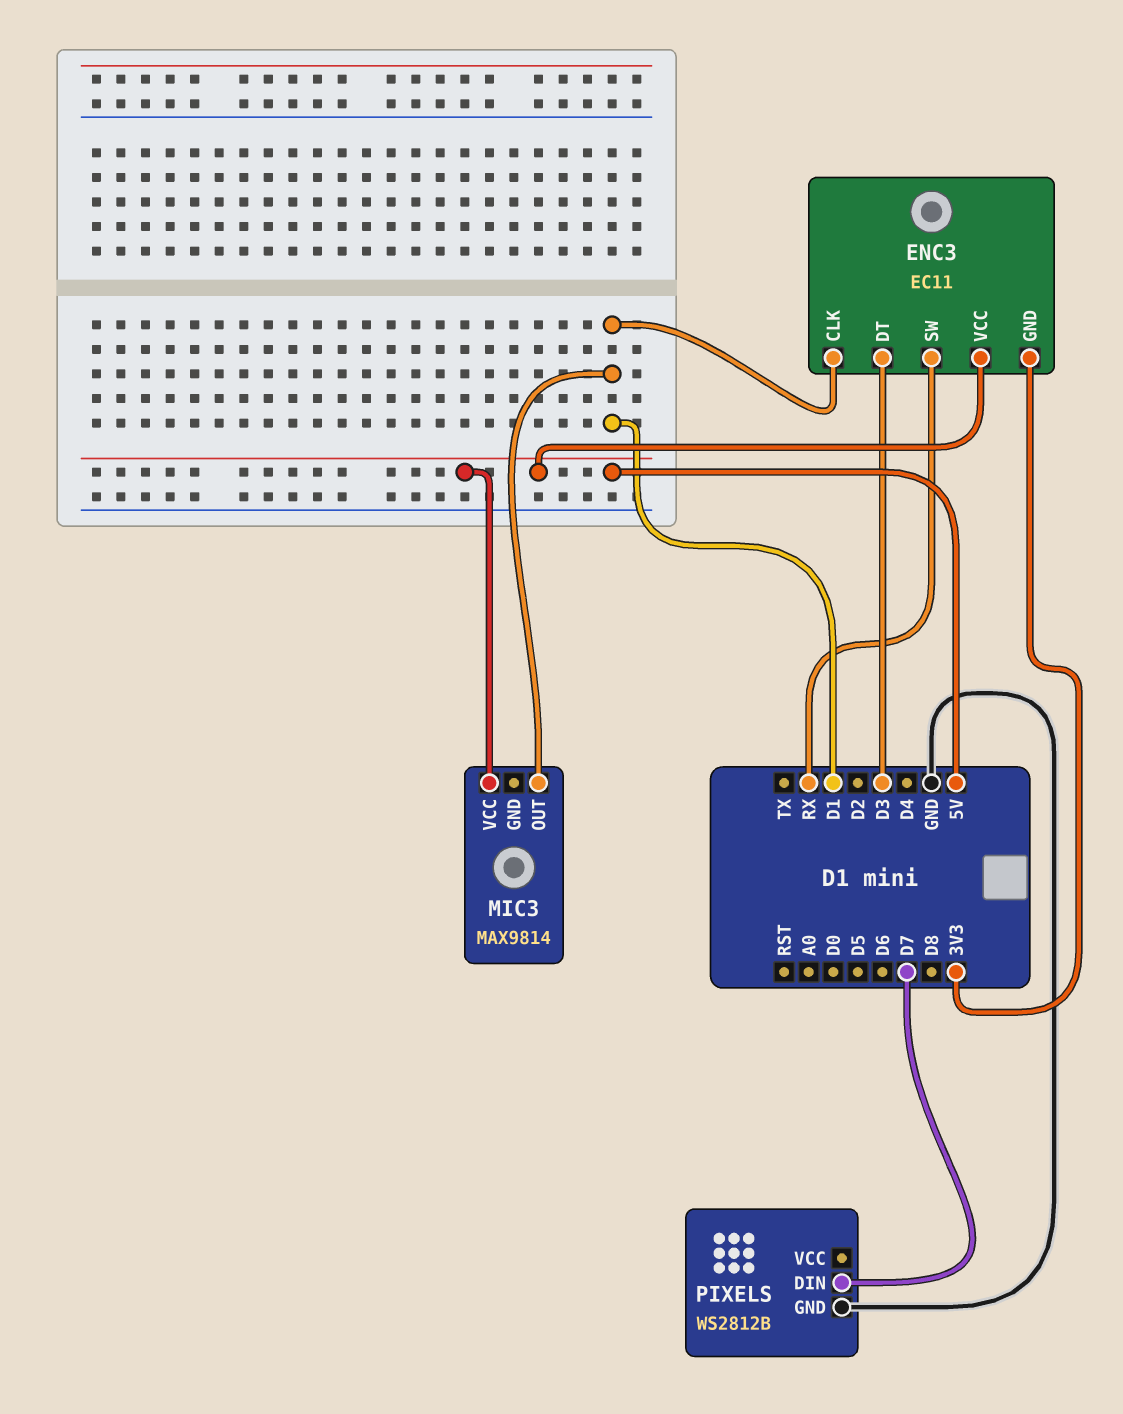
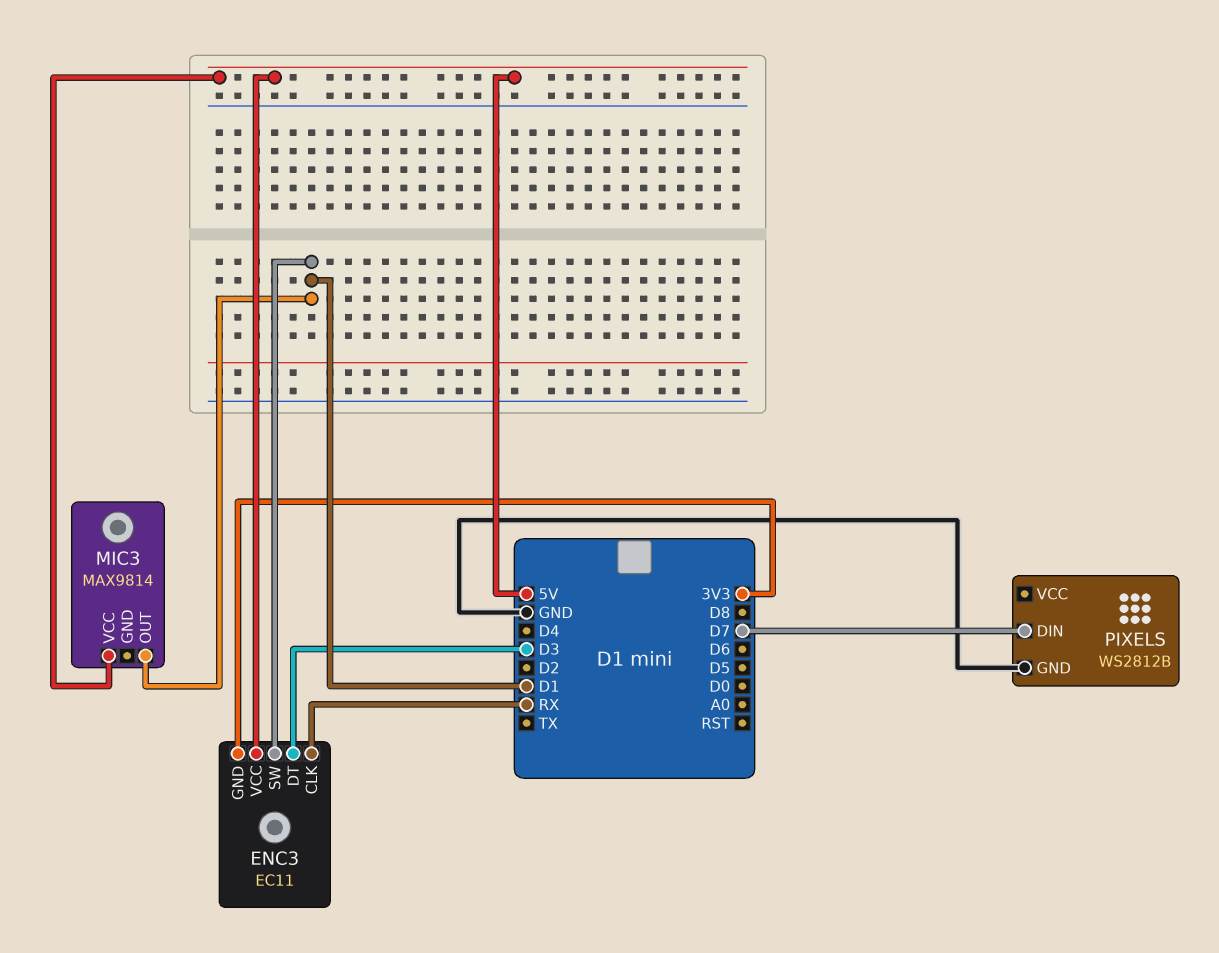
ENC3 pin CLK: D1 -> RX
ENC3 pin SW: RX -> D1

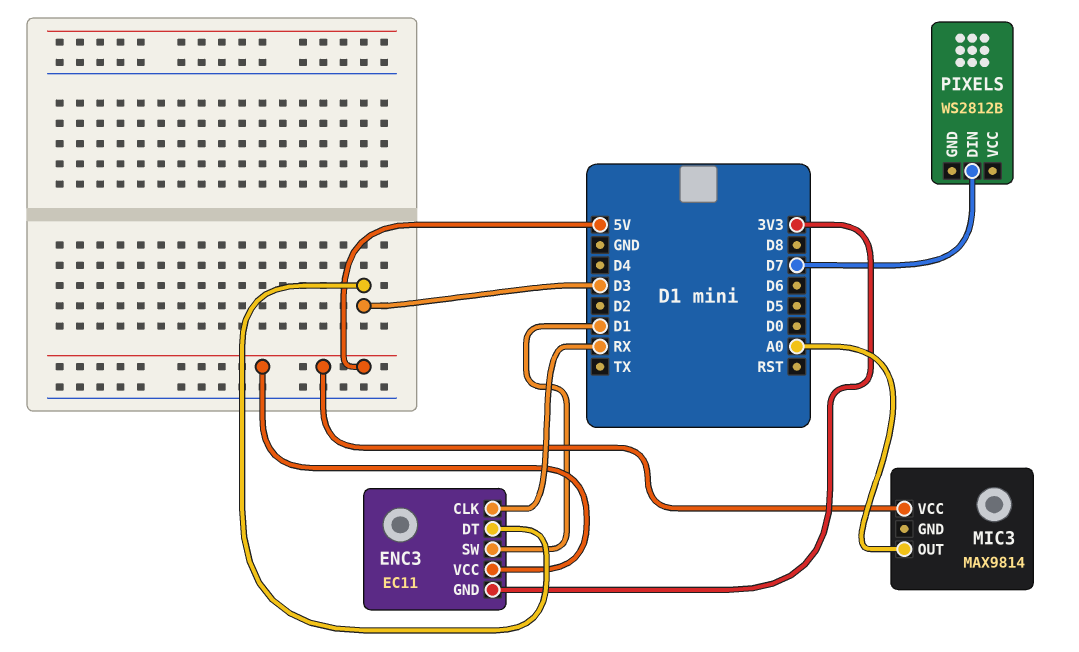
MIC3 pin OUT: D1 -> A0
PIXELS pin GND: GND -> none

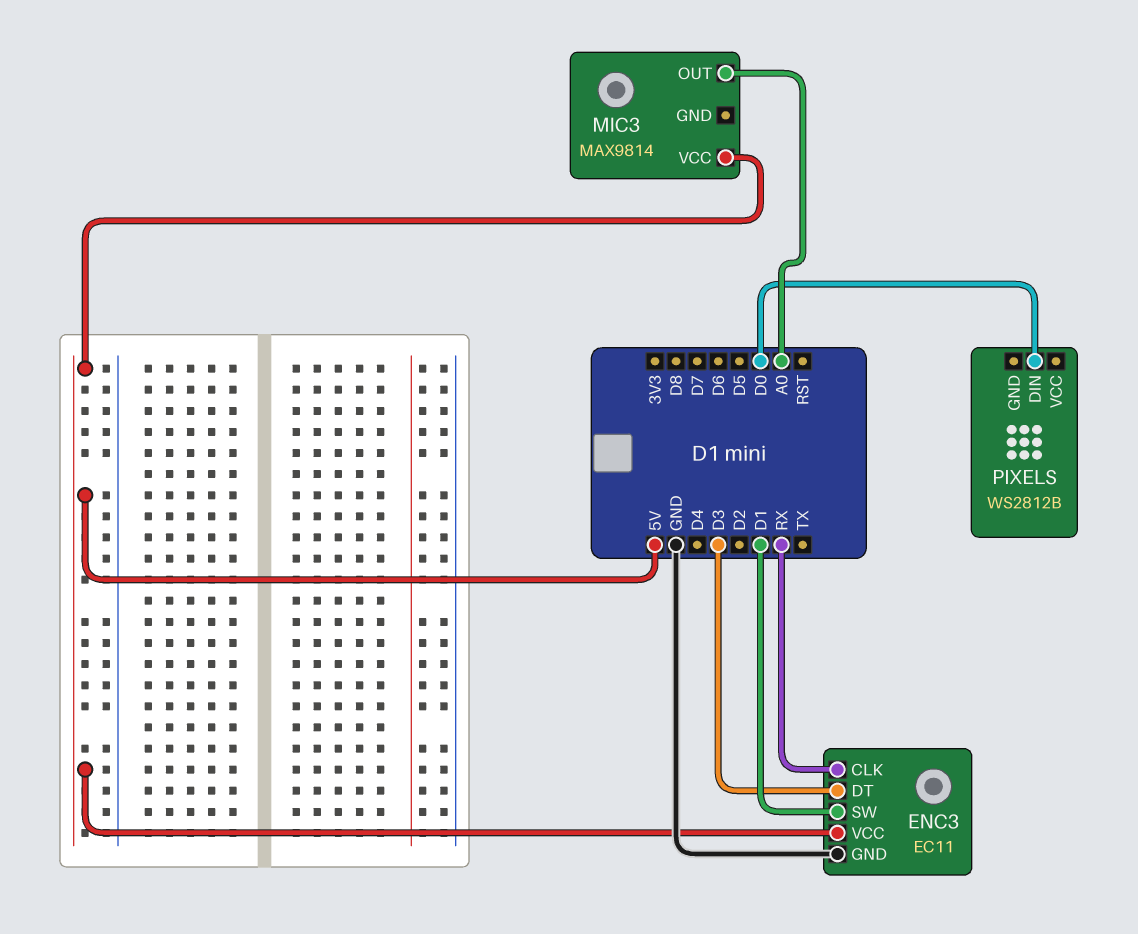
ENC3 pin GND: 3V3 -> GND
PIXELS pin DIN: D7 -> D0

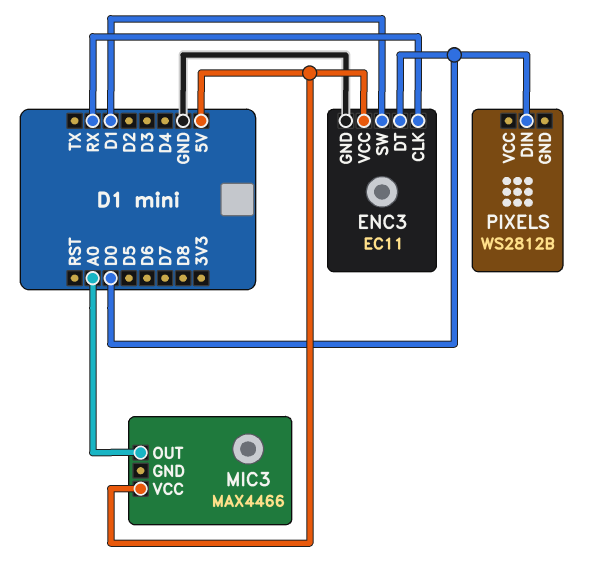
ENC3 pin DT: D3 -> D0
MIC3: MAX9814 -> MAX4466

